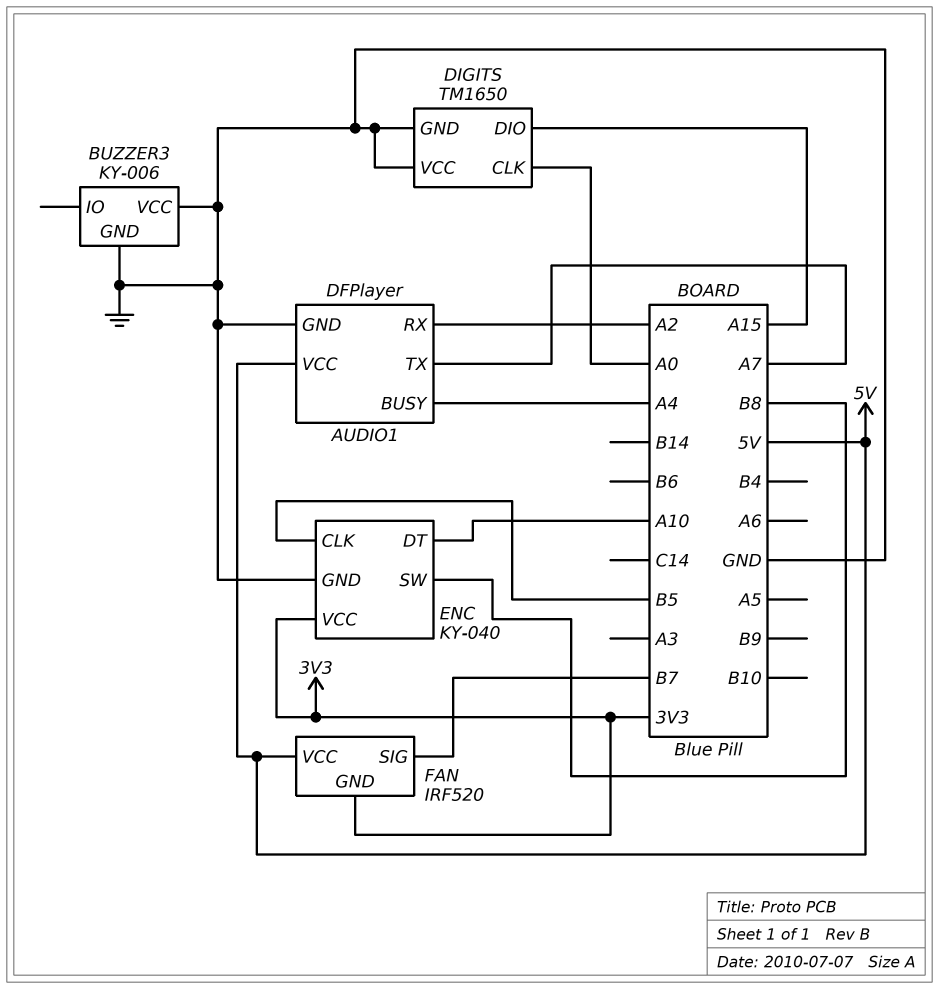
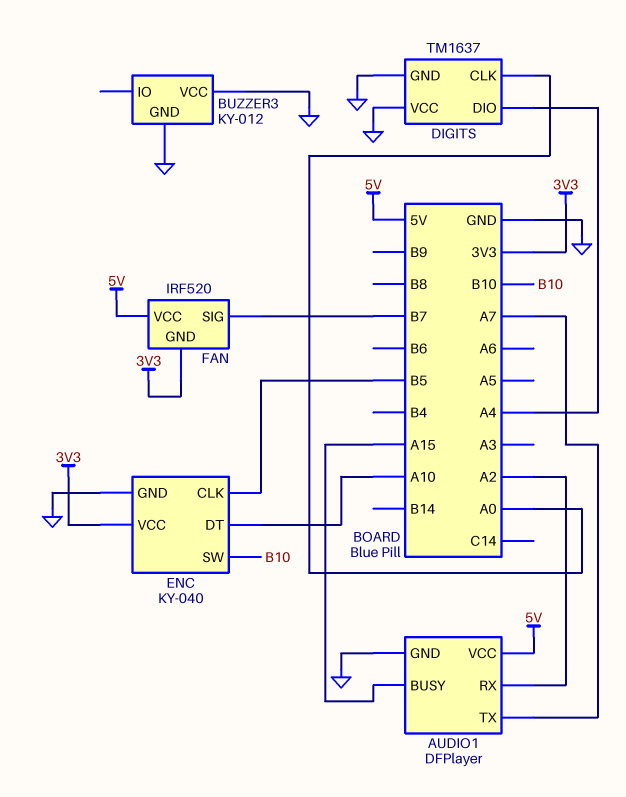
AUDIO1 pin BUSY: A4 -> A15
BUZZER3: KY-006 -> KY-012
DIGITS: TM1650 -> TM1637
DIGITS pin DIO: A15 -> A4
ENC pin SW: B8 -> B10

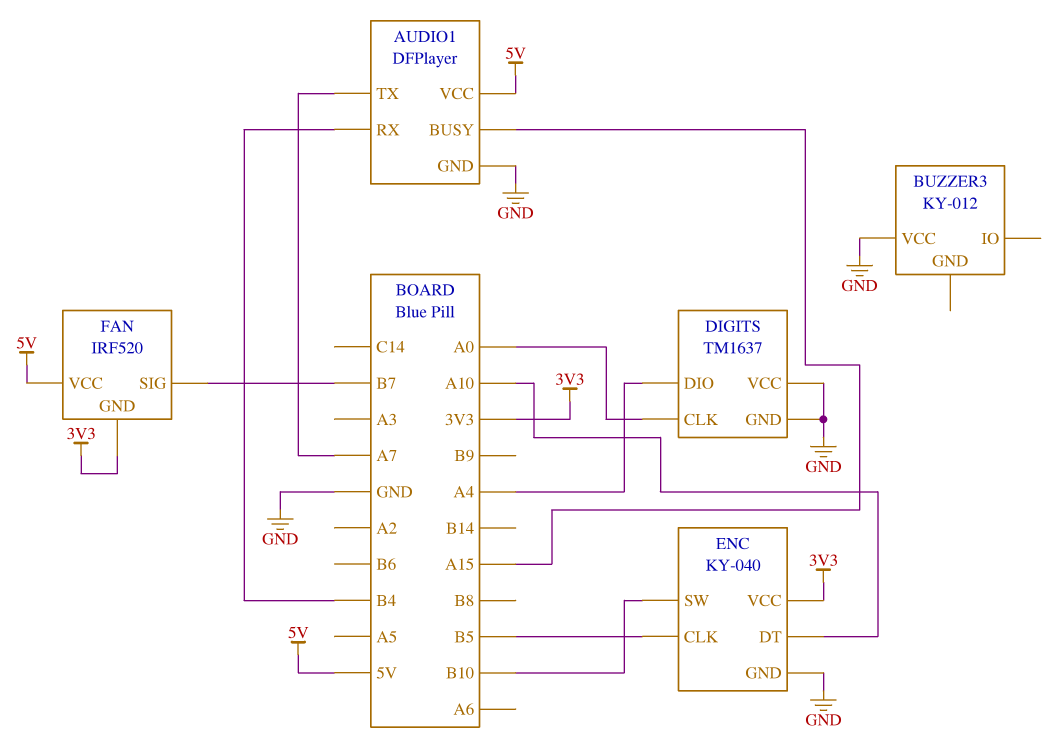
AUDIO1 pin RX: A2 -> B4
BUZZER3 pin GND: GND -> none

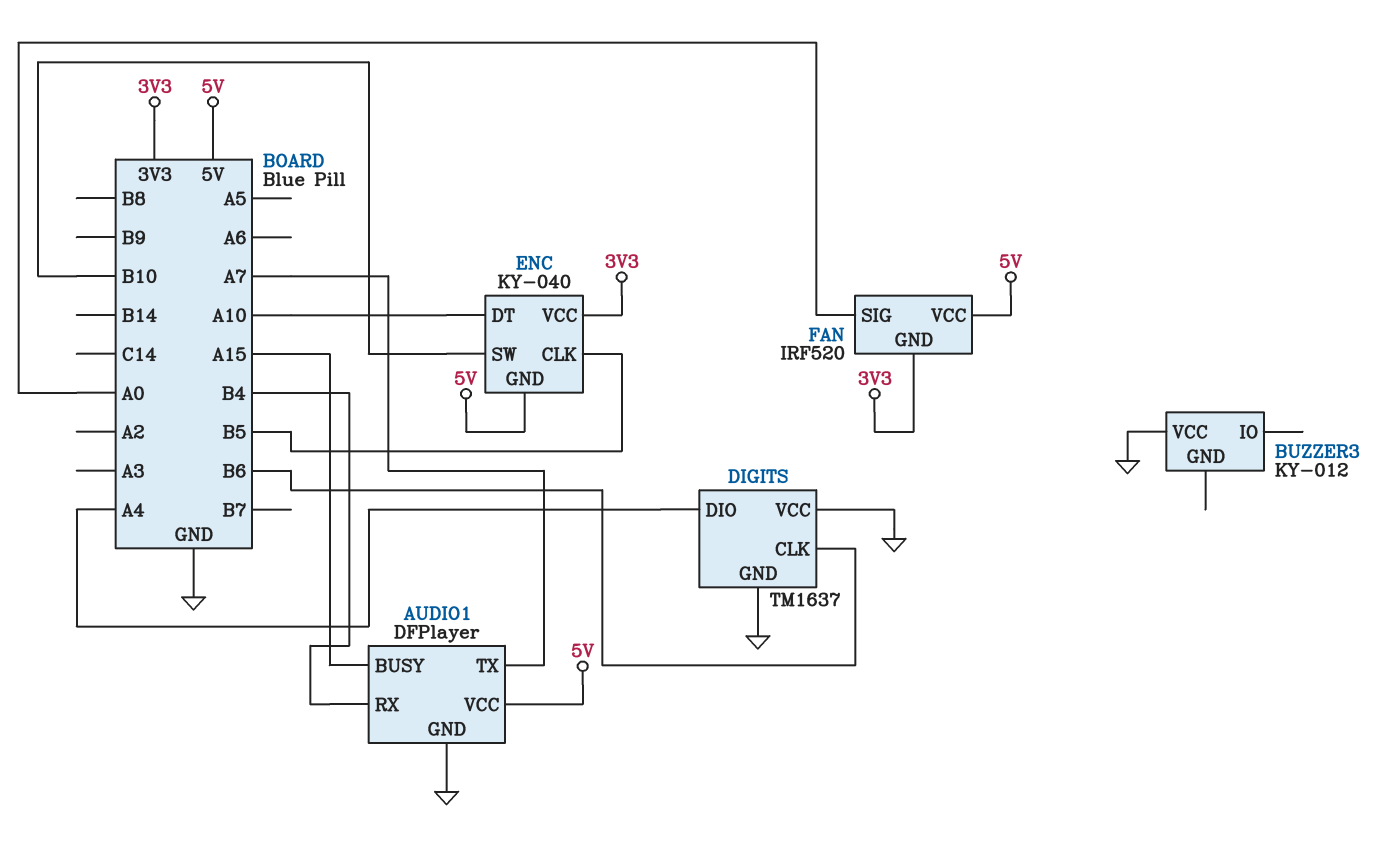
DIGITS pin CLK: A0 -> B6
ENC pin GND: GND -> 5V
FAN pin SIG: B7 -> A0

